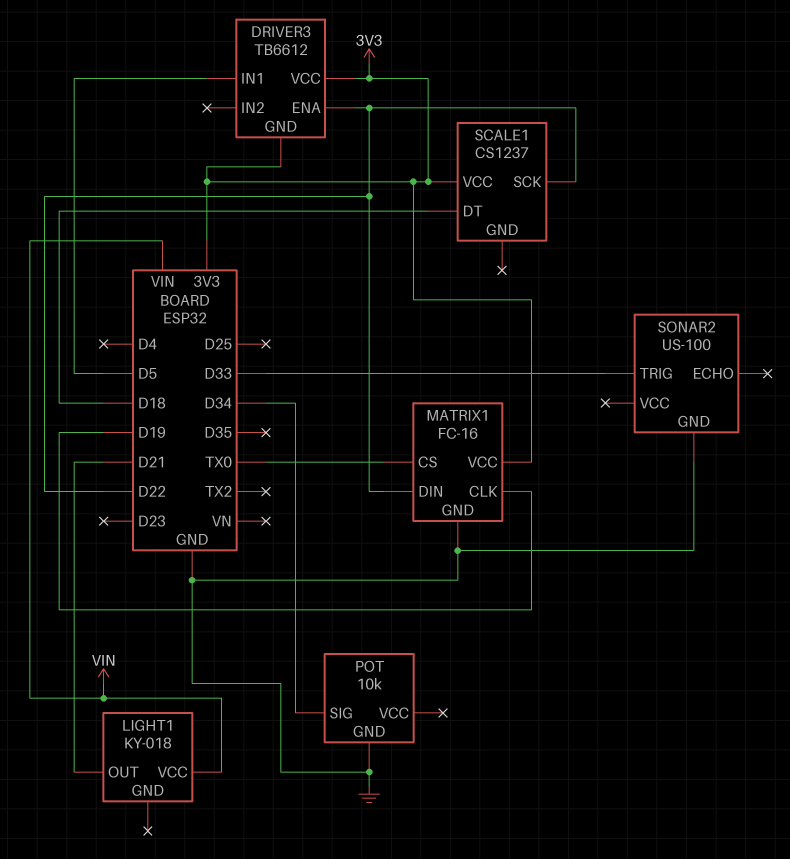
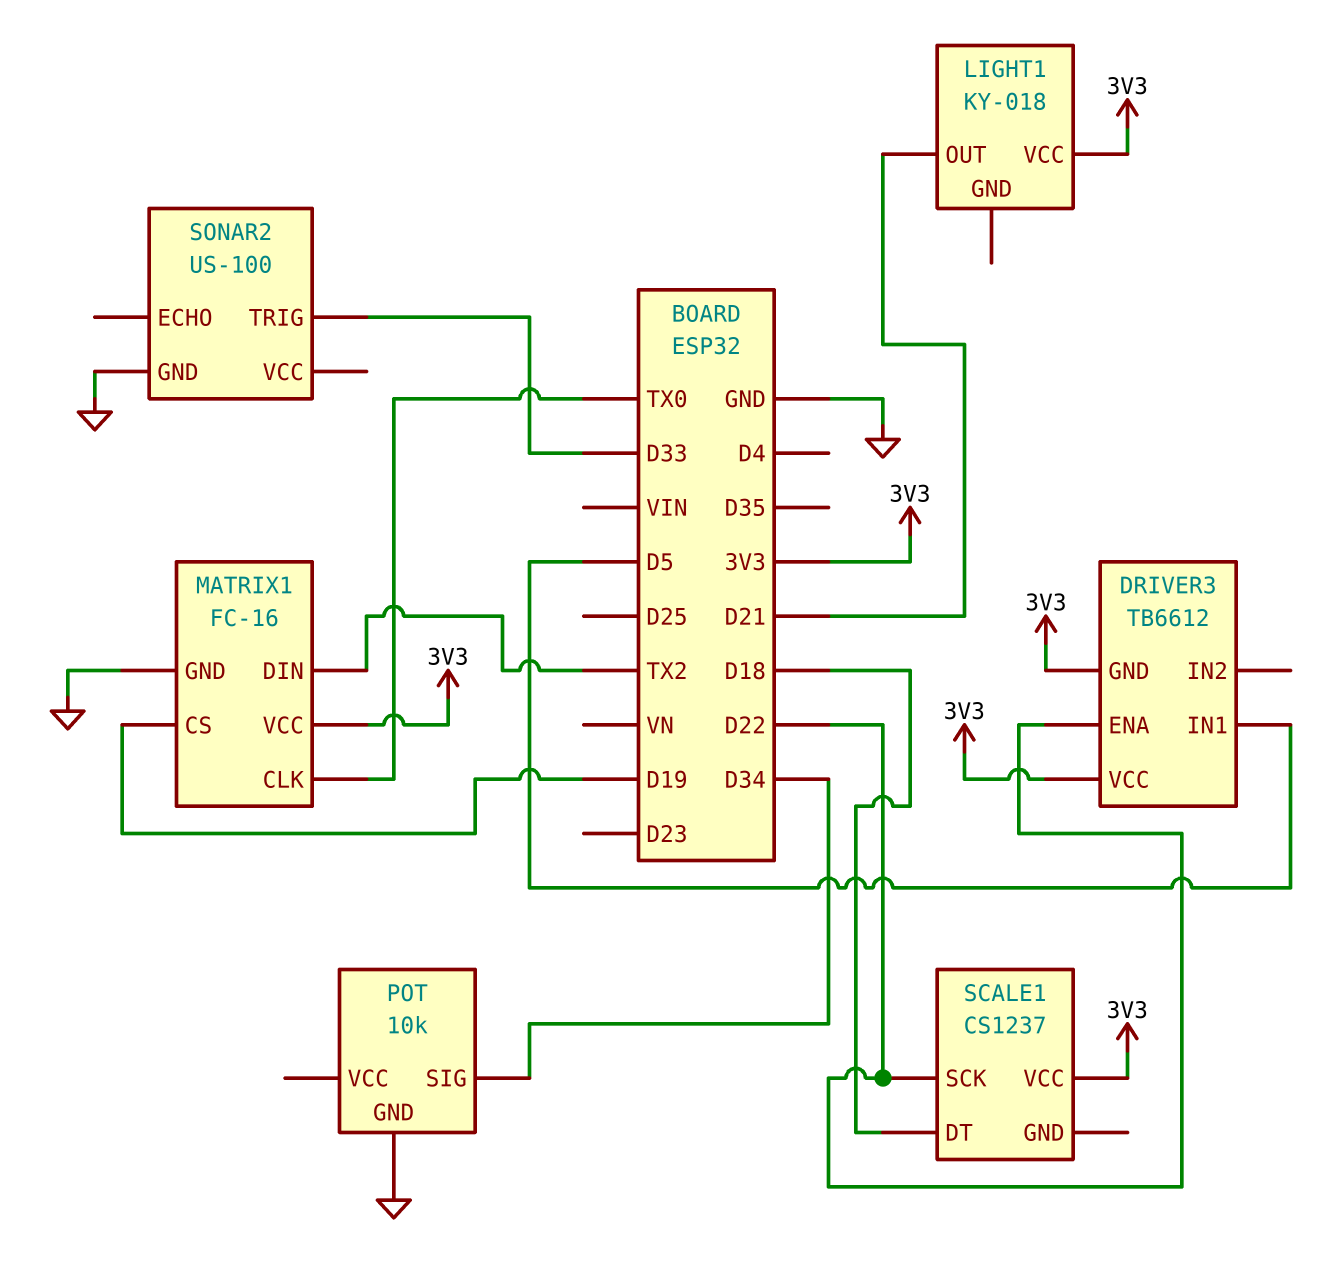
LIGHT1 pin VCC: VIN -> 3V3
MATRIX1 pin CLK: D19 -> TX0
MATRIX1 pin CS: TX0 -> D19
MATRIX1 pin DIN: D22 -> TX2

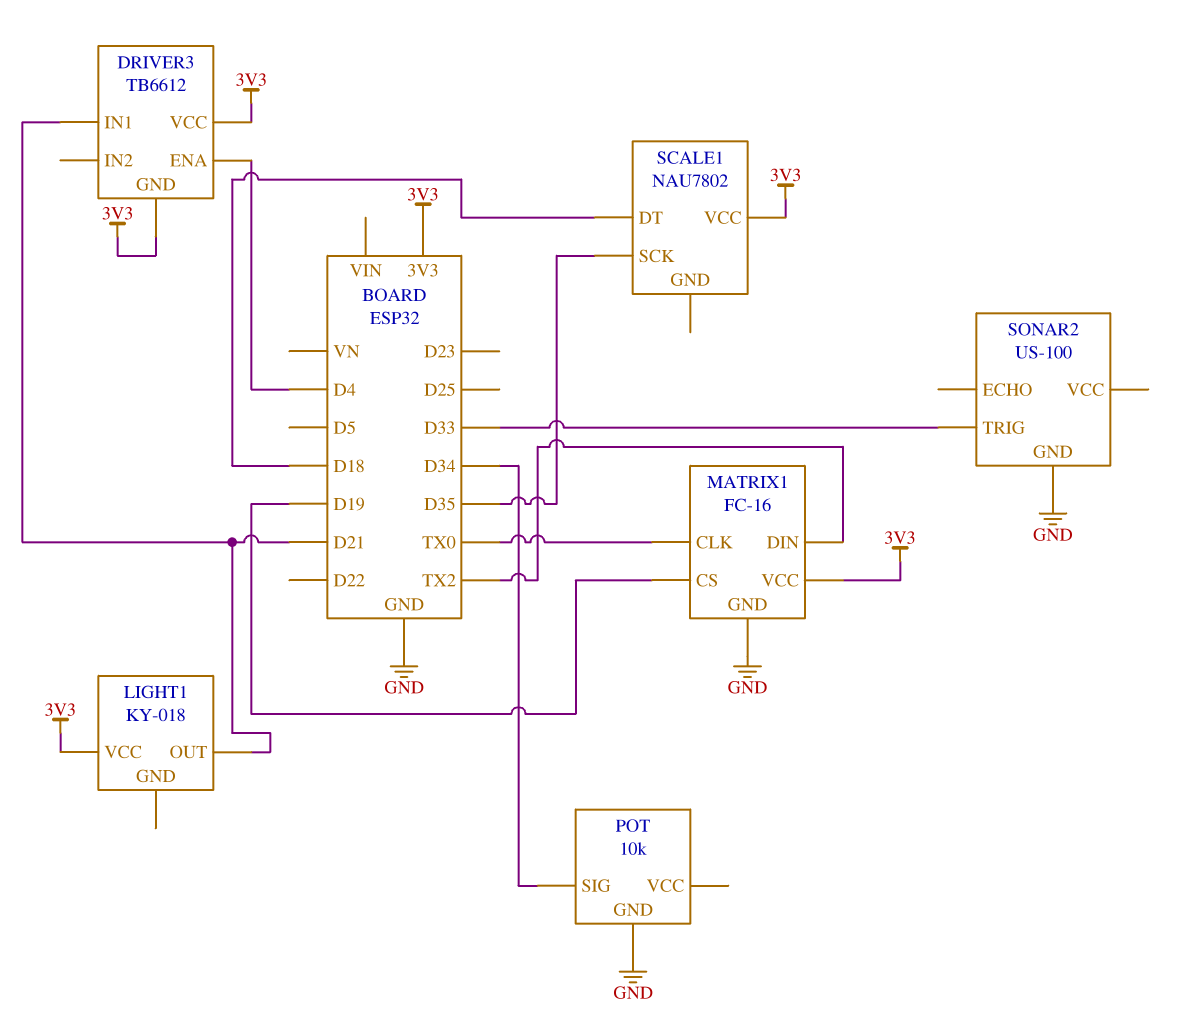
DRIVER3 pin ENA: D22 -> D4
DRIVER3 pin IN1: D5 -> D21
SCALE1: CS1237 -> NAU7802
SCALE1 pin SCK: D22 -> D35

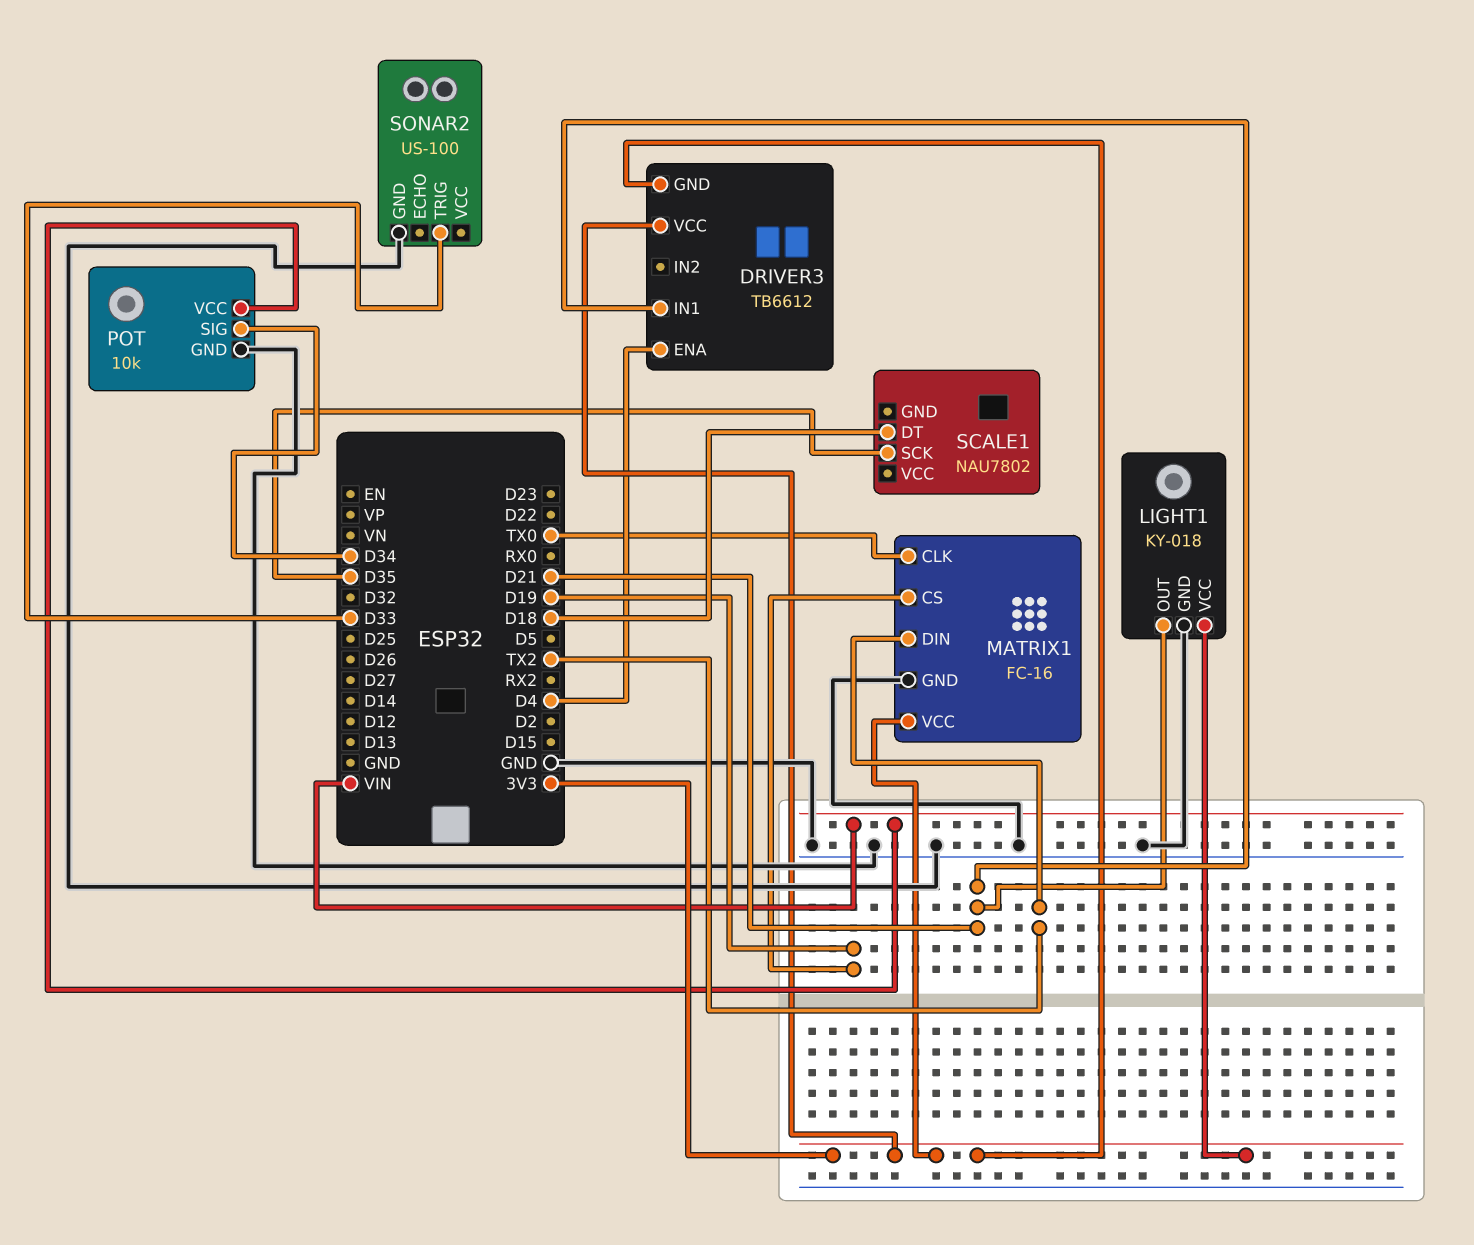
LIGHT1 pin GND: none -> GND
POT pin VCC: none -> VIN
SCALE1 pin VCC: 3V3 -> none

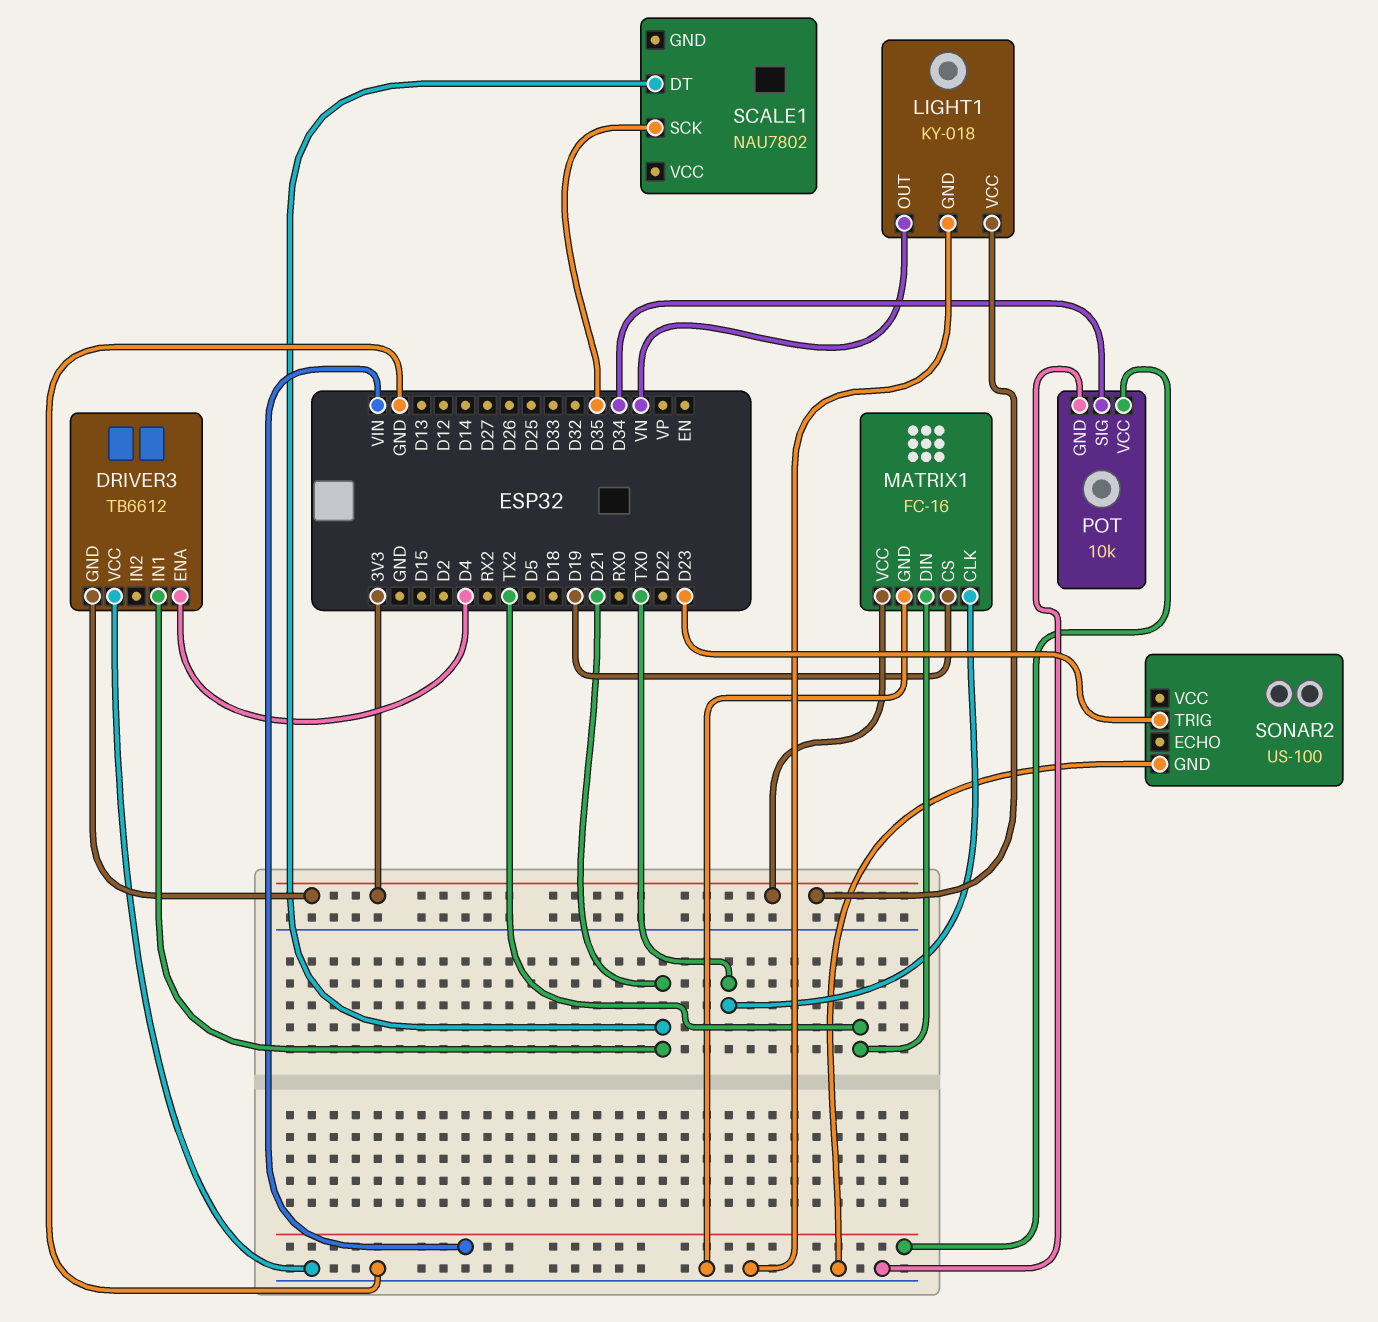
DRIVER3 pin VCC: 3V3 -> GND
LIGHT1 pin OUT: D21 -> VN
SCALE1 pin DT: D18 -> D21
SONAR2 pin TRIG: D33 -> D23

